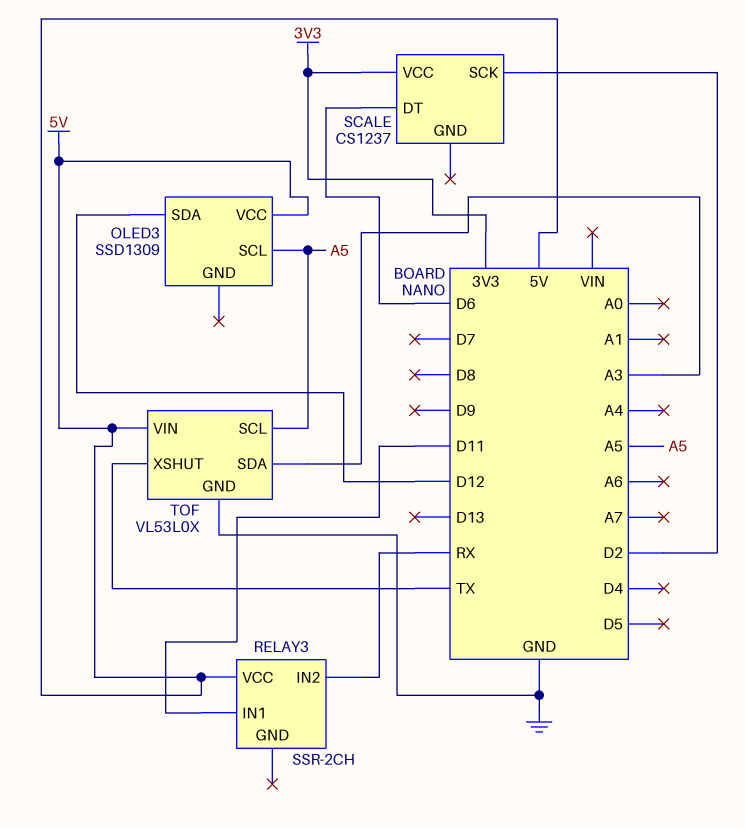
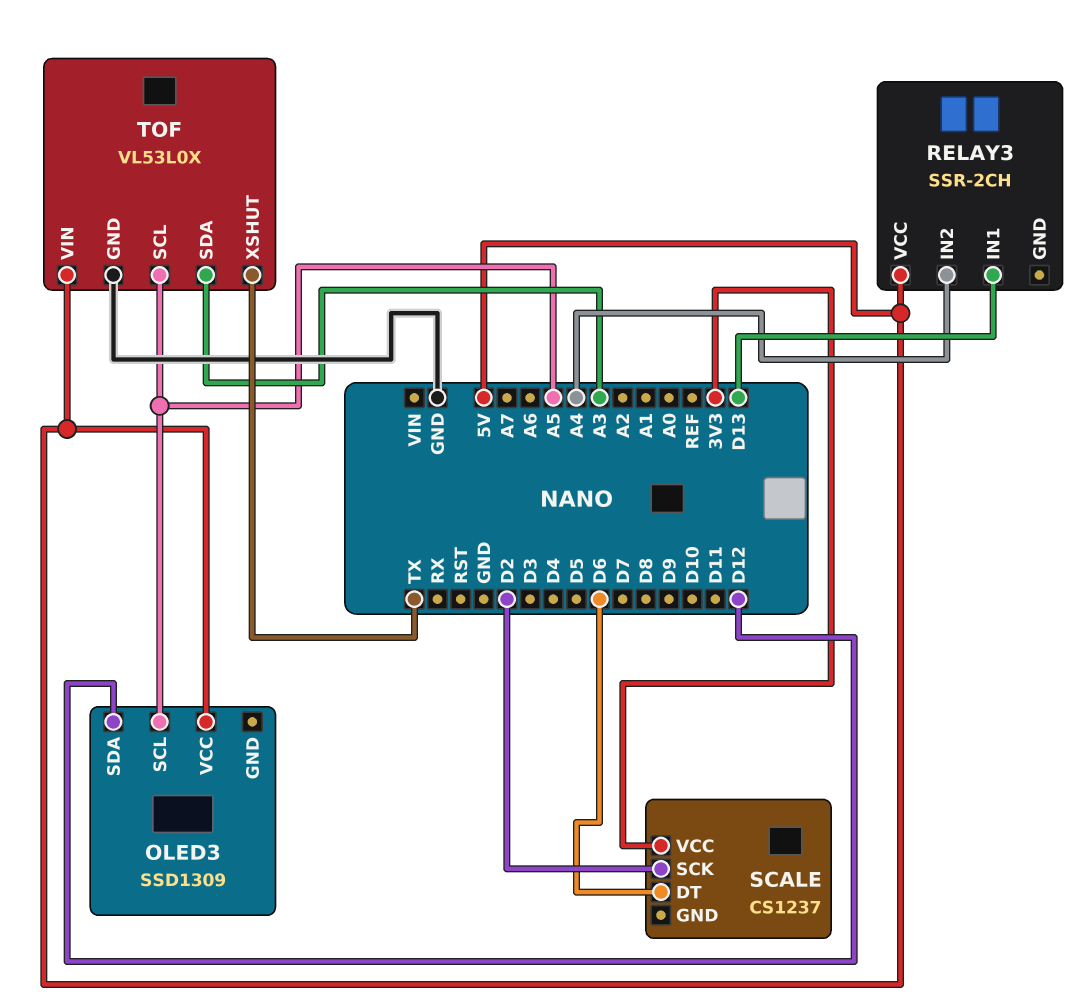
RELAY3 pin IN1: D11 -> D13
RELAY3 pin IN2: RX -> A4

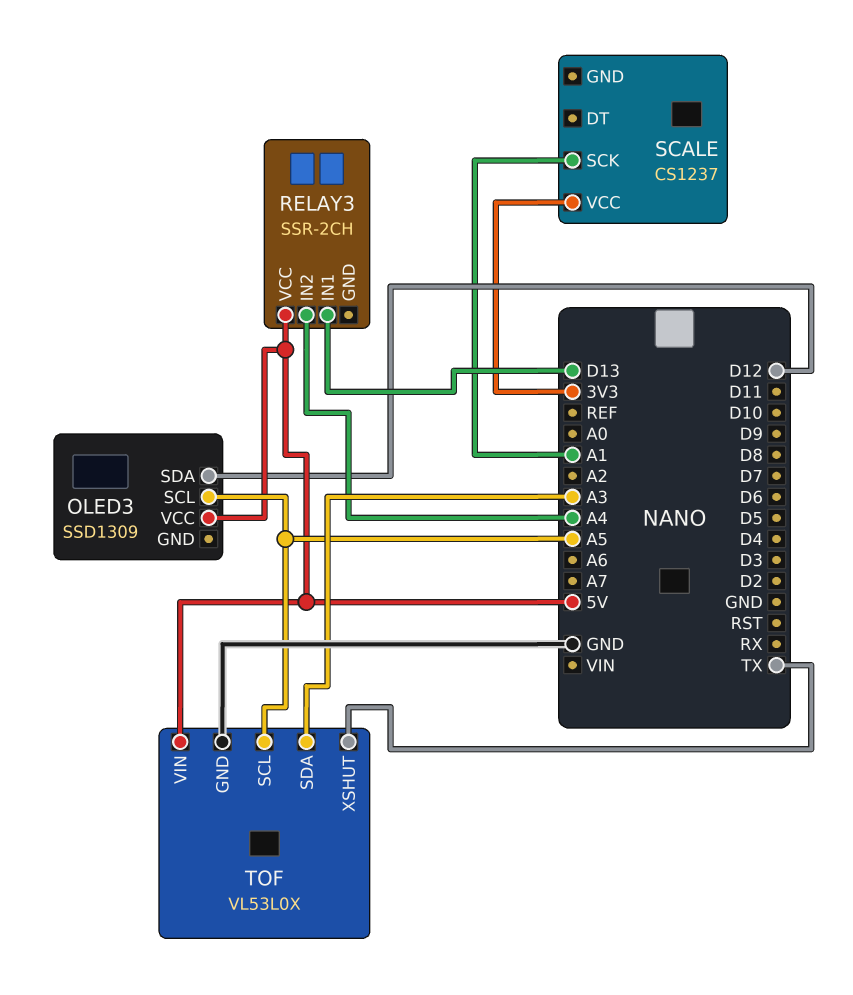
SCALE pin DT: D6 -> none
SCALE pin SCK: D2 -> A1

